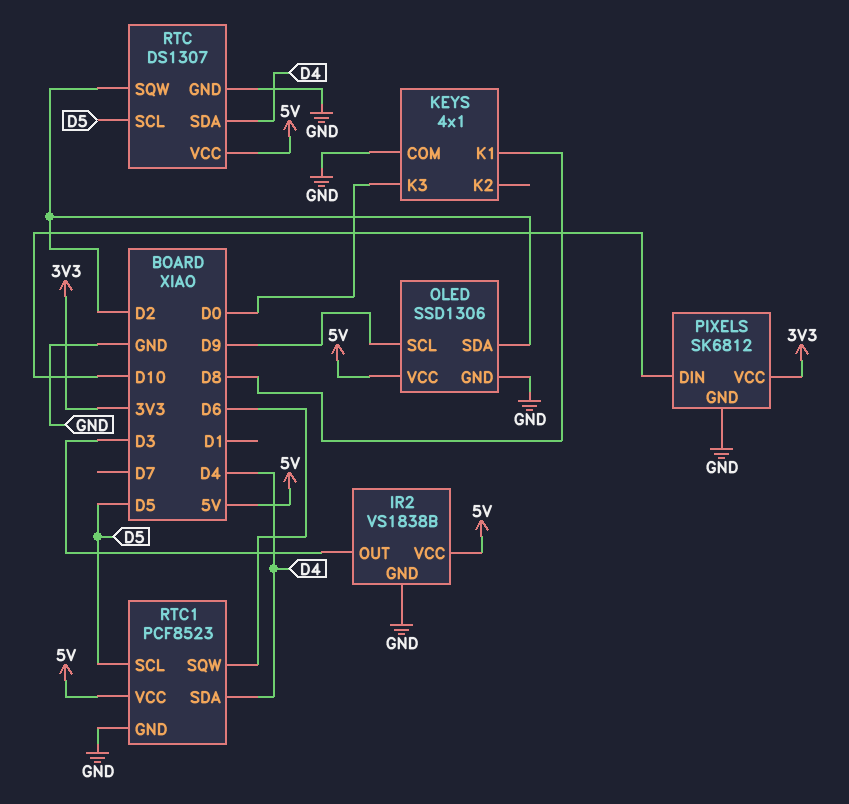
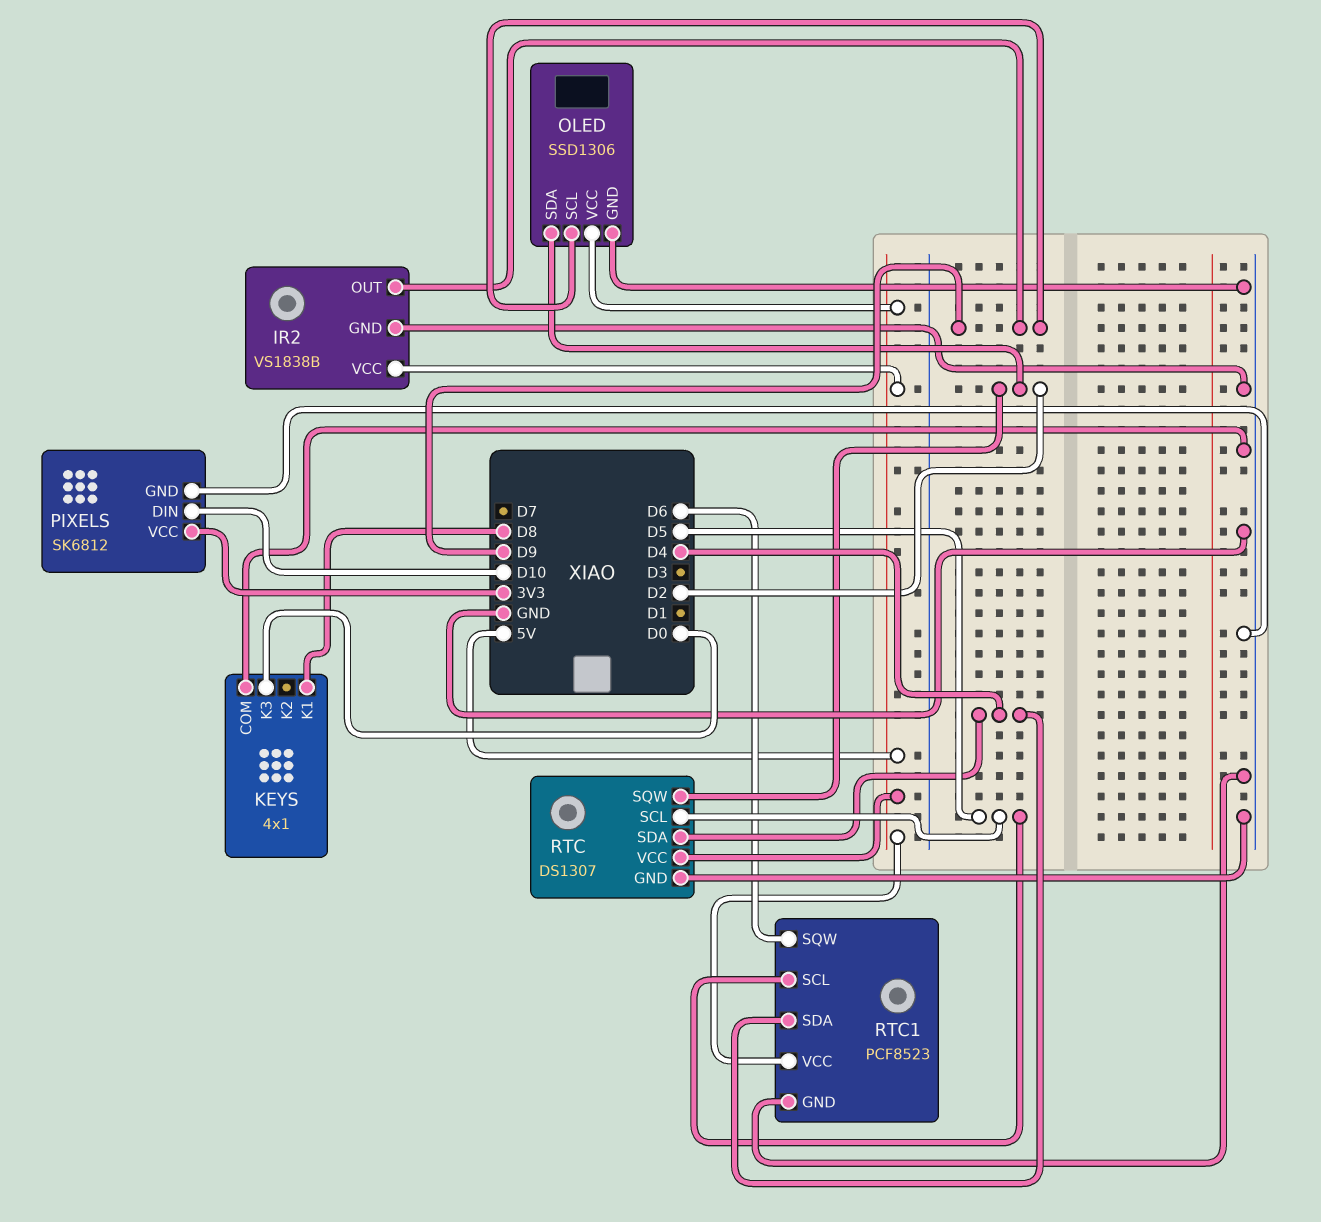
IR2 pin OUT: D3 -> D9

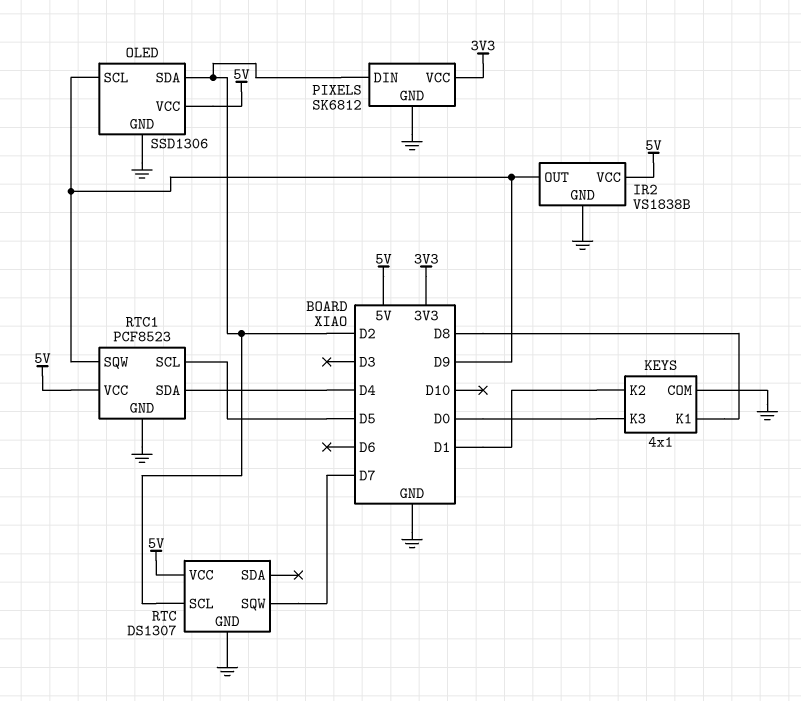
KEYS pin K2: none -> D1
PIXELS pin DIN: D10 -> D2
RTC pin SCL: D5 -> D2
RTC pin SDA: D4 -> none
RTC pin SQW: D2 -> D7
RTC1 pin SQW: D6 -> D9

